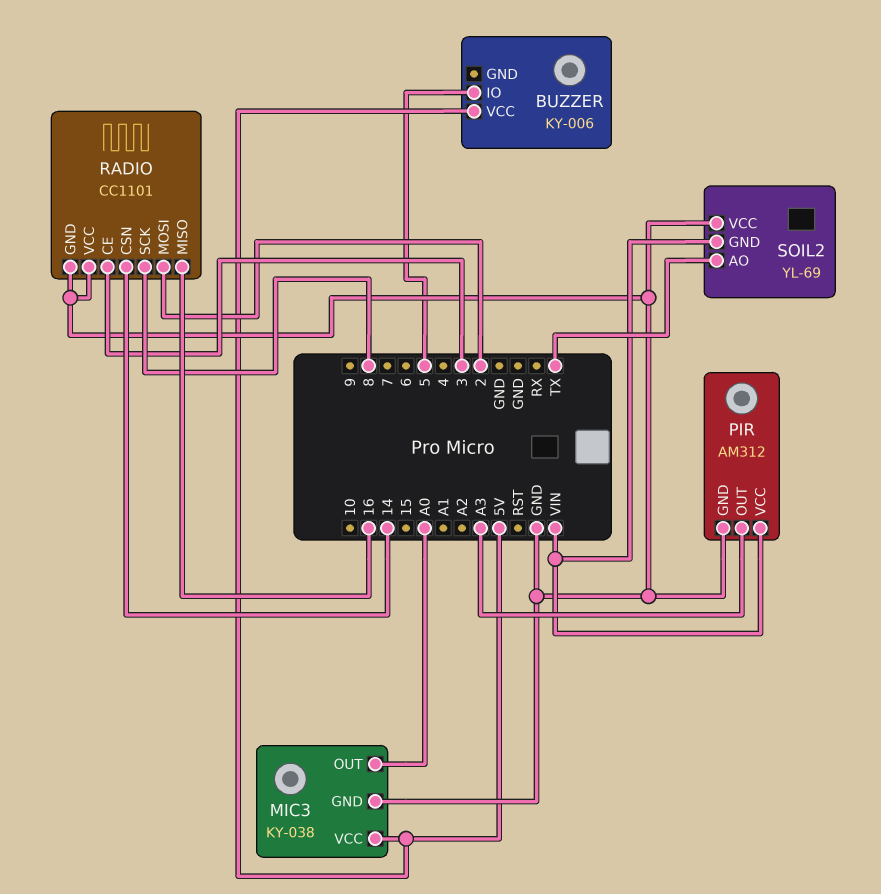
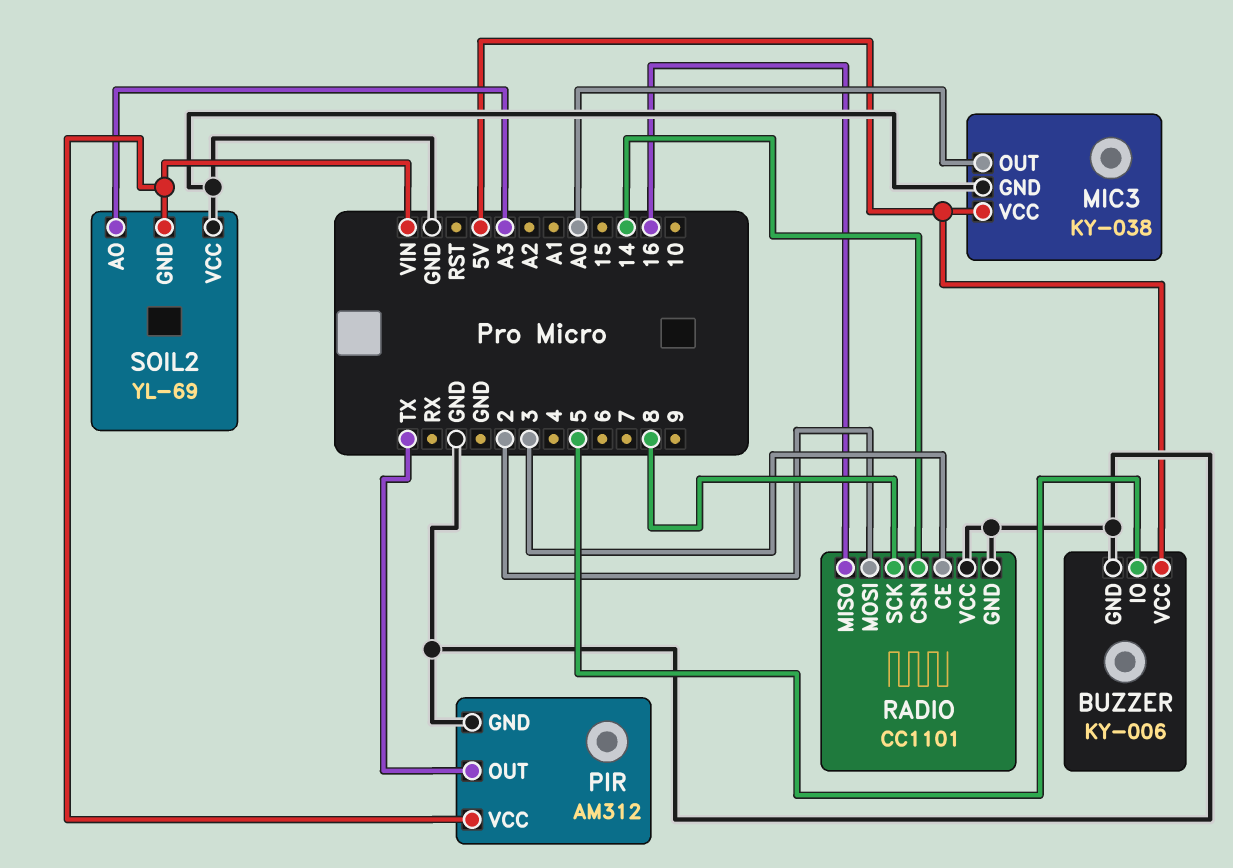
BUZZER pin GND: none -> GND
PIR pin OUT: A3 -> TX
SOIL2 pin AO: TX -> A3

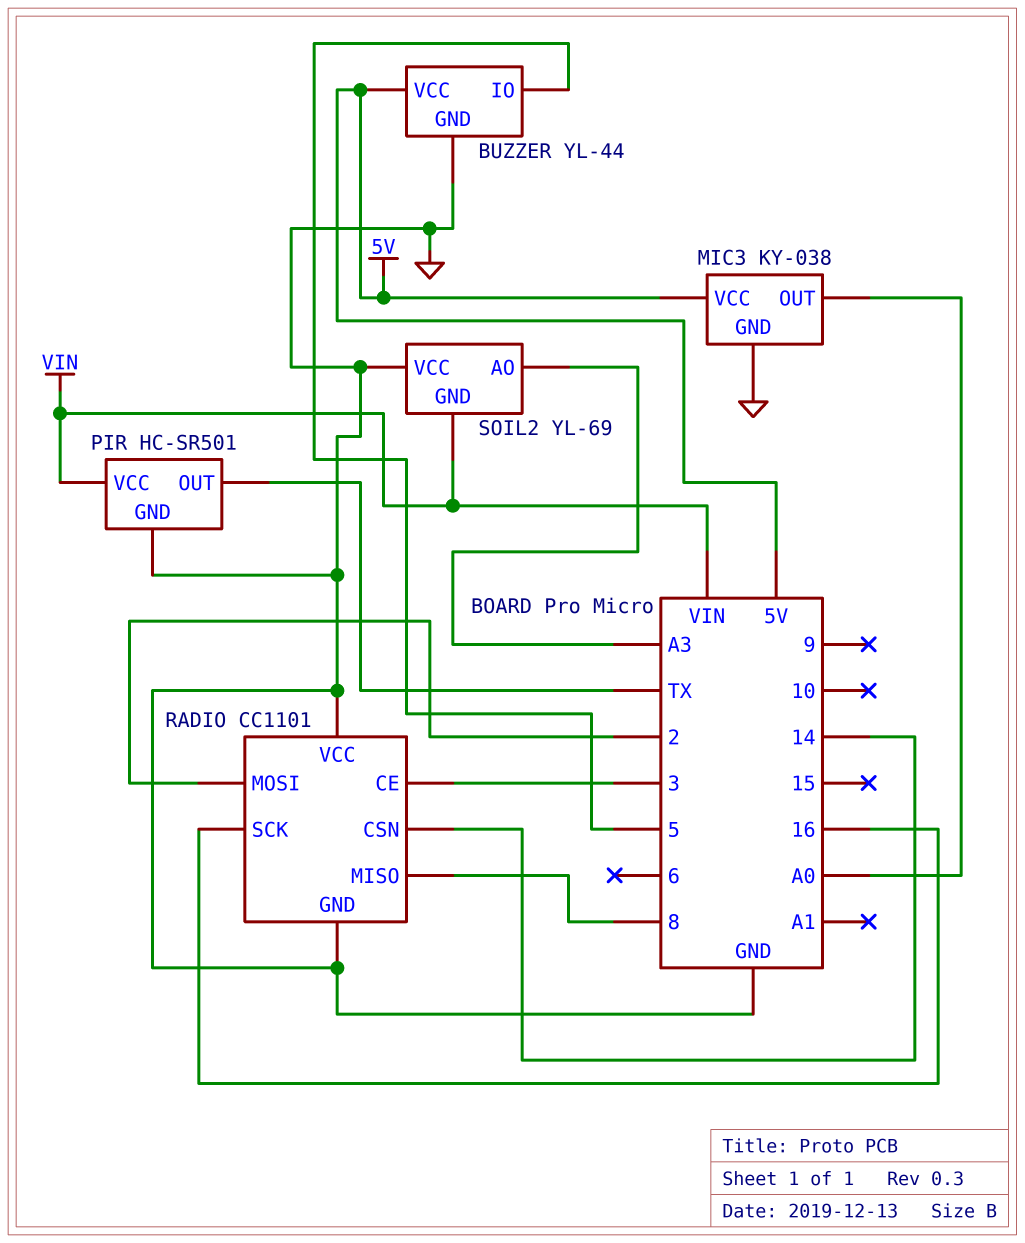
BUZZER: KY-006 -> YL-44
PIR: AM312 -> HC-SR501
RADIO pin MISO: 16 -> 8
RADIO pin SCK: 8 -> 16

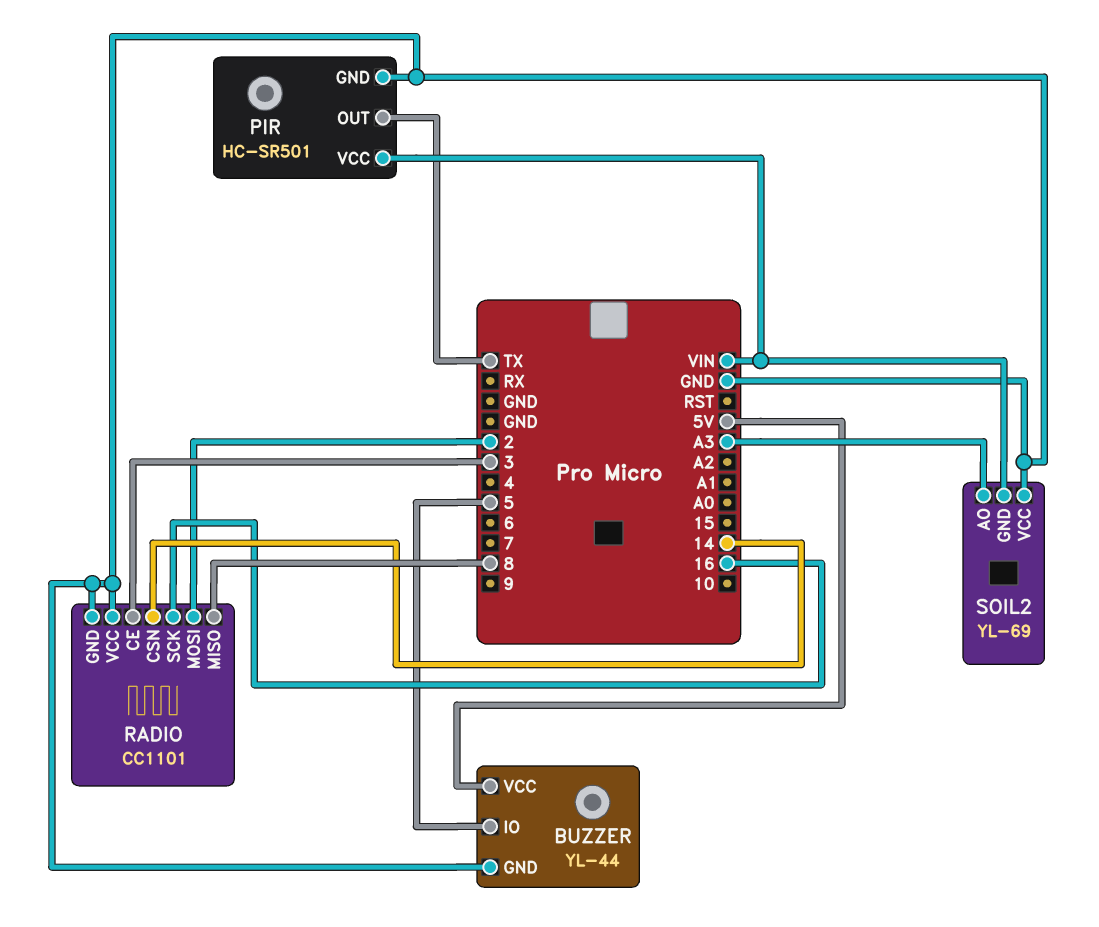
MIC3: KY-038 -> none
MIC3 pin GND: GND -> none
MIC3 pin OUT: A0 -> none
MIC3 pin VCC: 5V -> none

